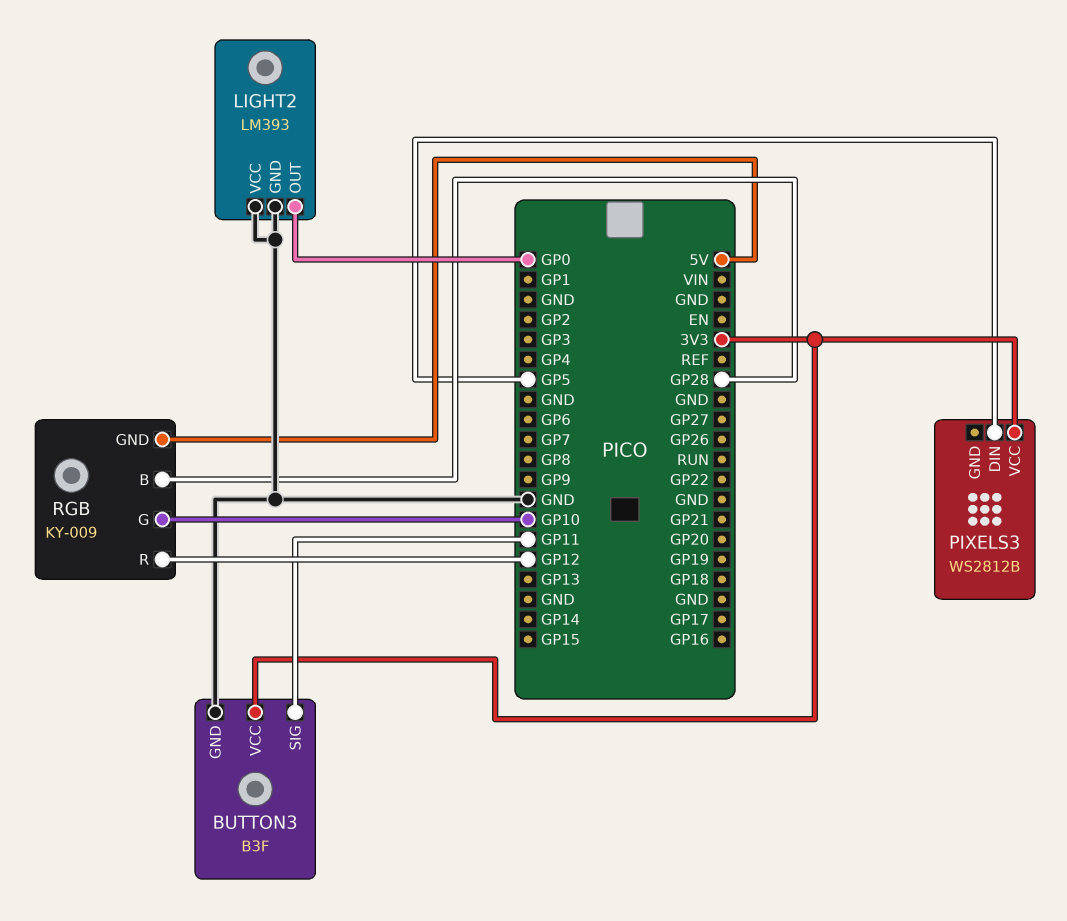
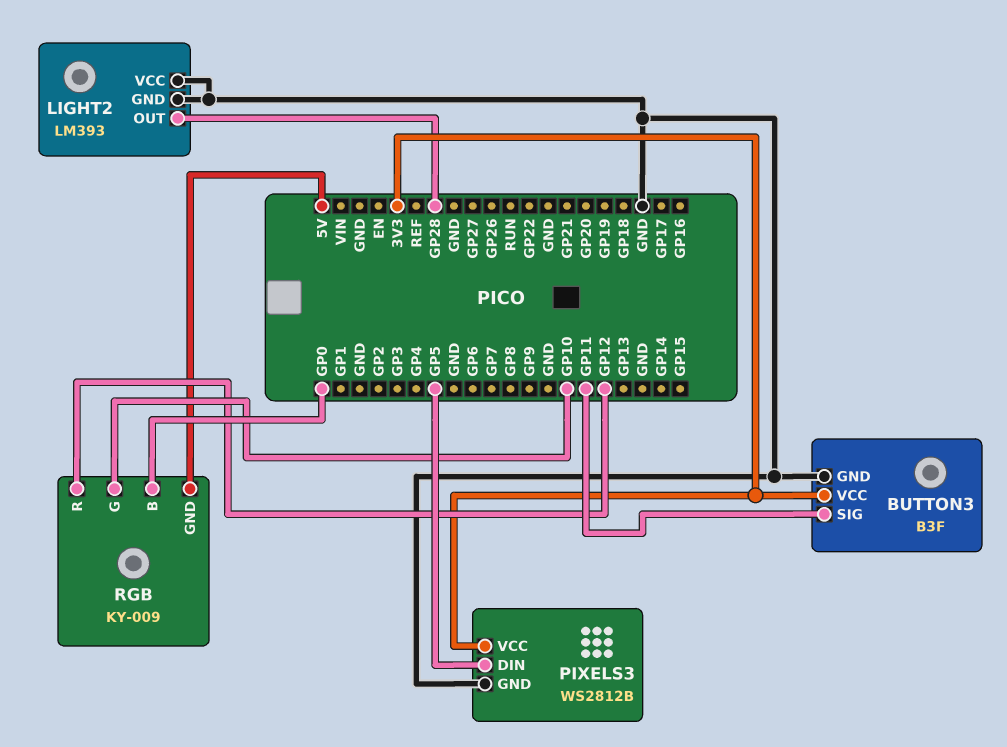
LIGHT2 pin OUT: GP0 -> GP28
PIXELS3 pin GND: none -> GND
RGB pin B: GP28 -> GP0

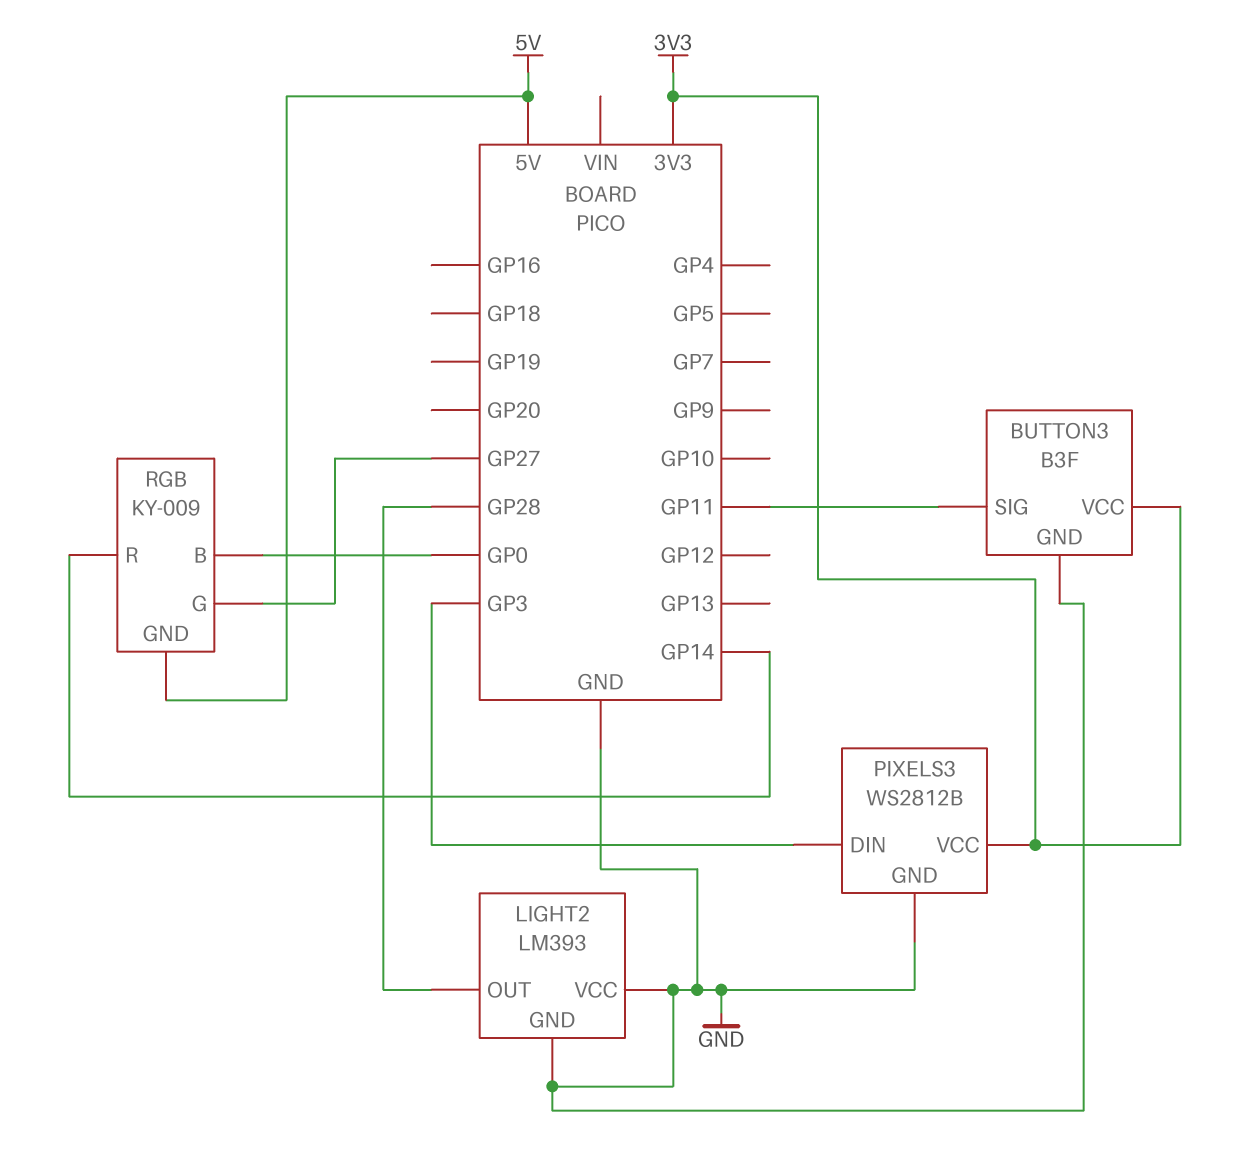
PIXELS3 pin DIN: GP5 -> GP3
RGB pin G: GP10 -> GP27
RGB pin R: GP12 -> GP14

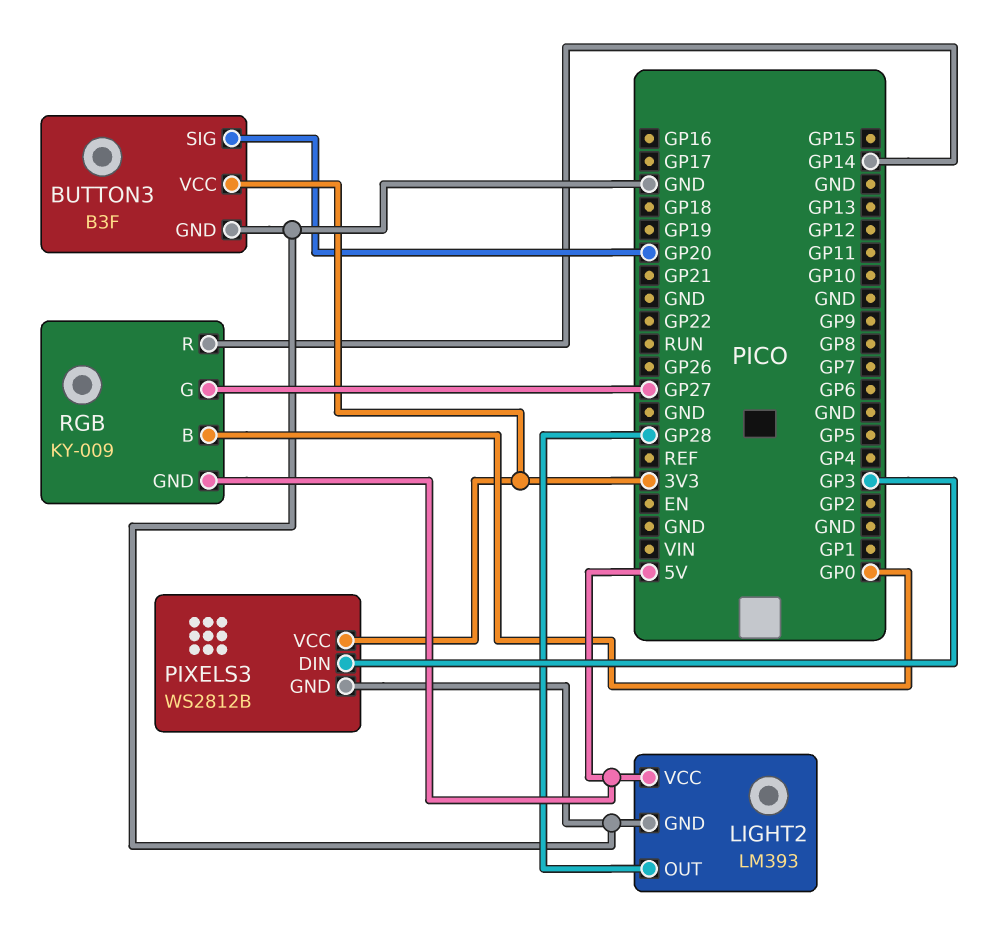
BUTTON3 pin SIG: GP11 -> GP20
LIGHT2 pin VCC: GND -> 5V

